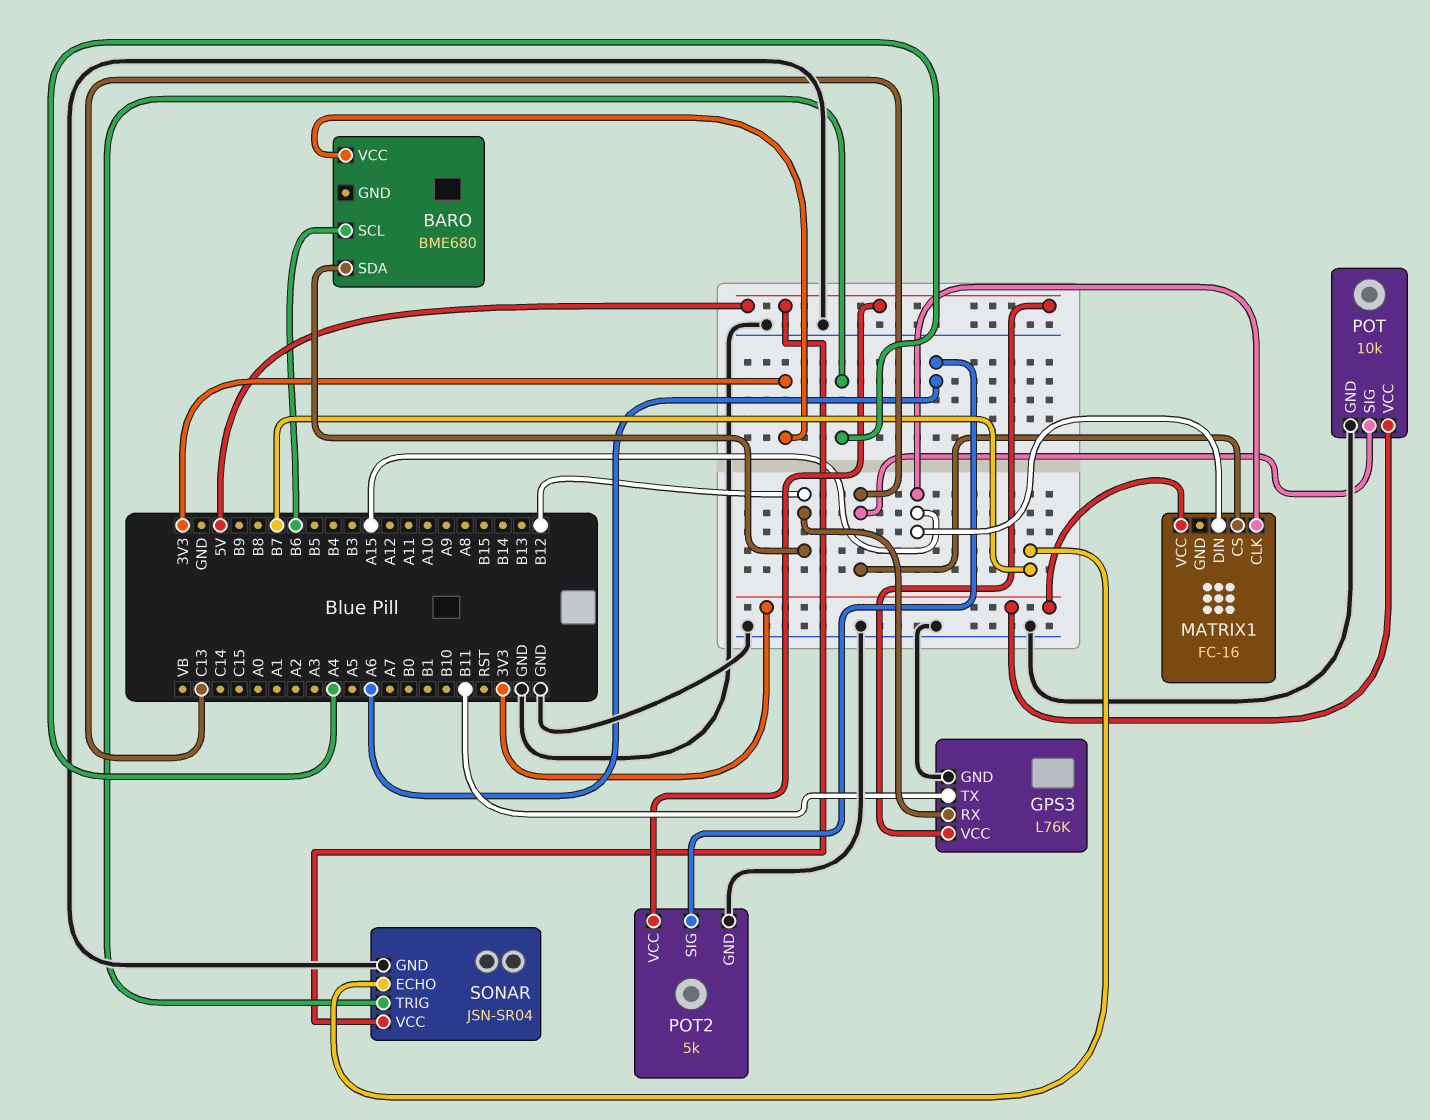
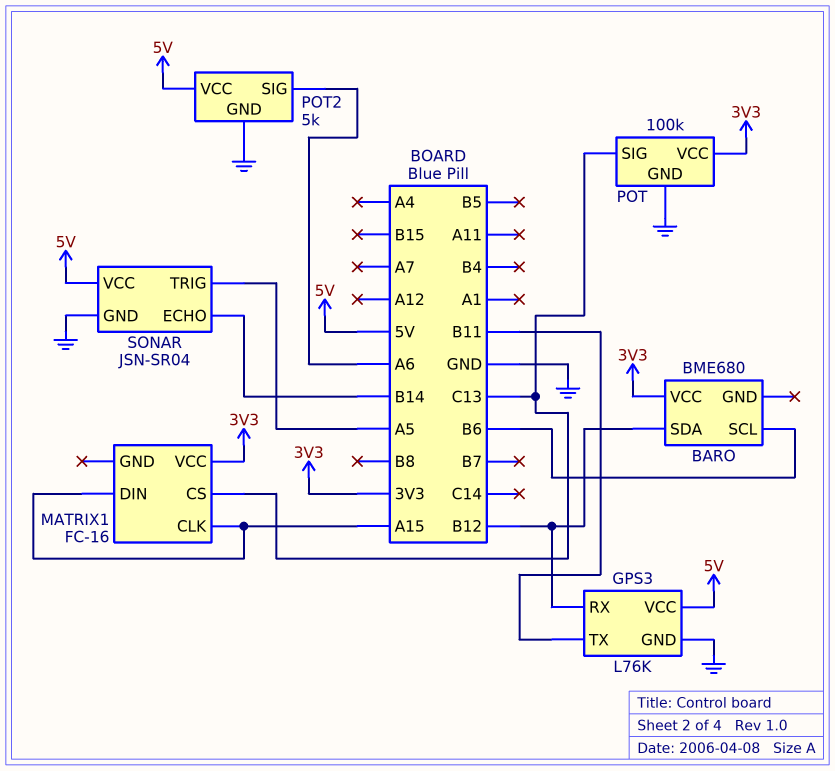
POT: 10k -> 100k
SONAR pin ECHO: B7 -> B14
SONAR pin TRIG: A4 -> A5

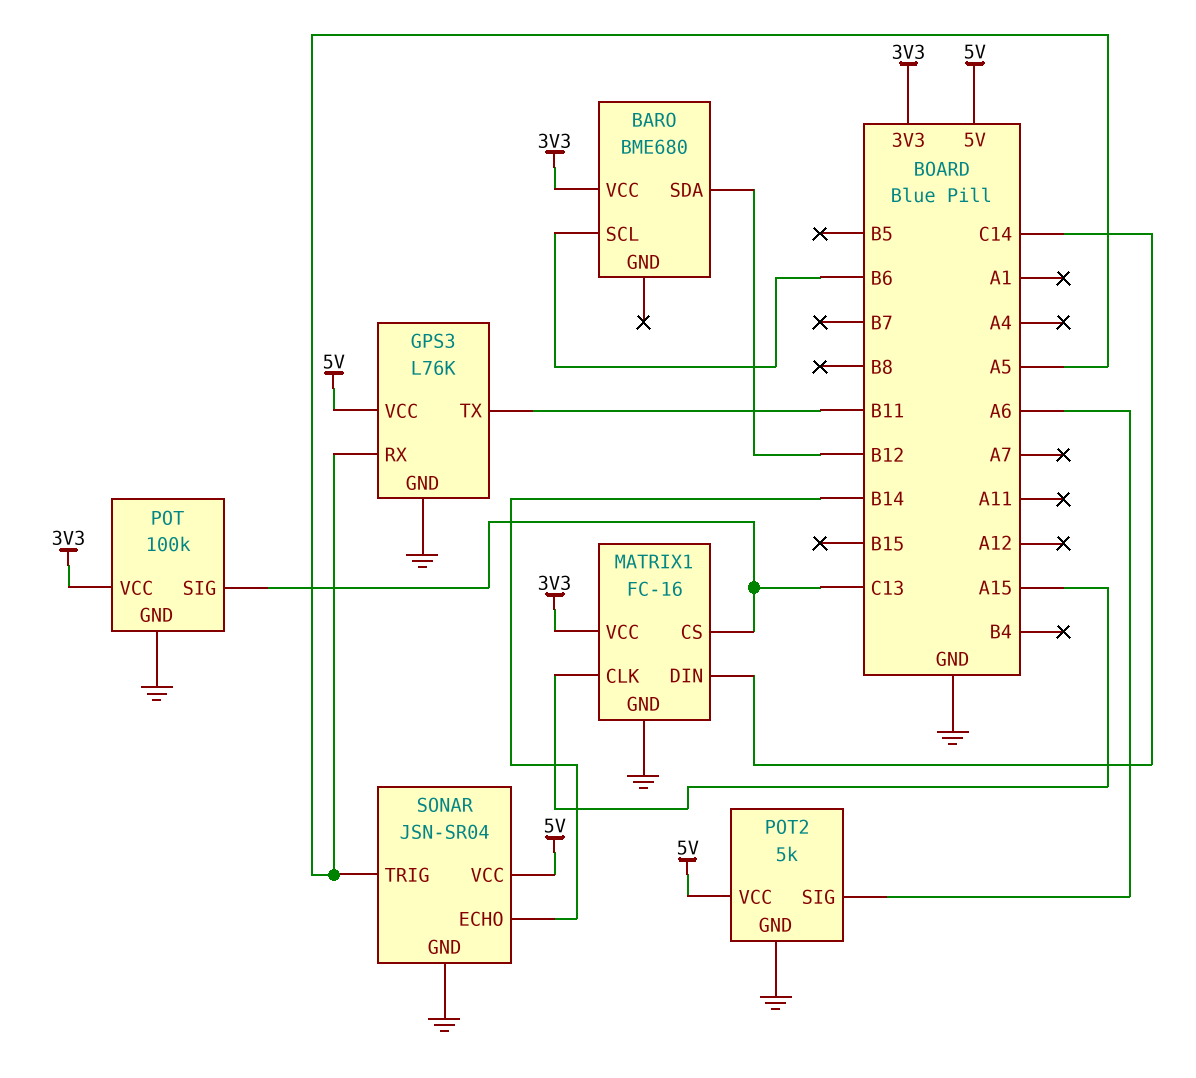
GPS3 pin RX: B12 -> A5
MATRIX1 pin DIN: A15 -> C14
MATRIX1 pin GND: none -> GND

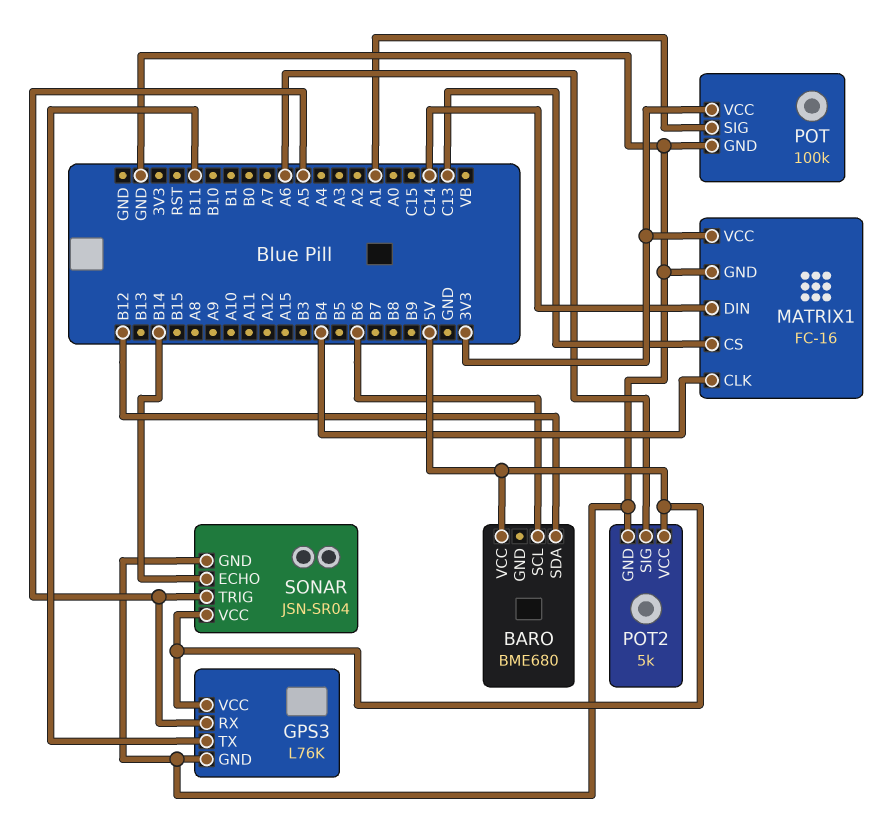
BARO pin VCC: 3V3 -> 5V
MATRIX1 pin CLK: A15 -> B4
POT pin SIG: C13 -> A1

